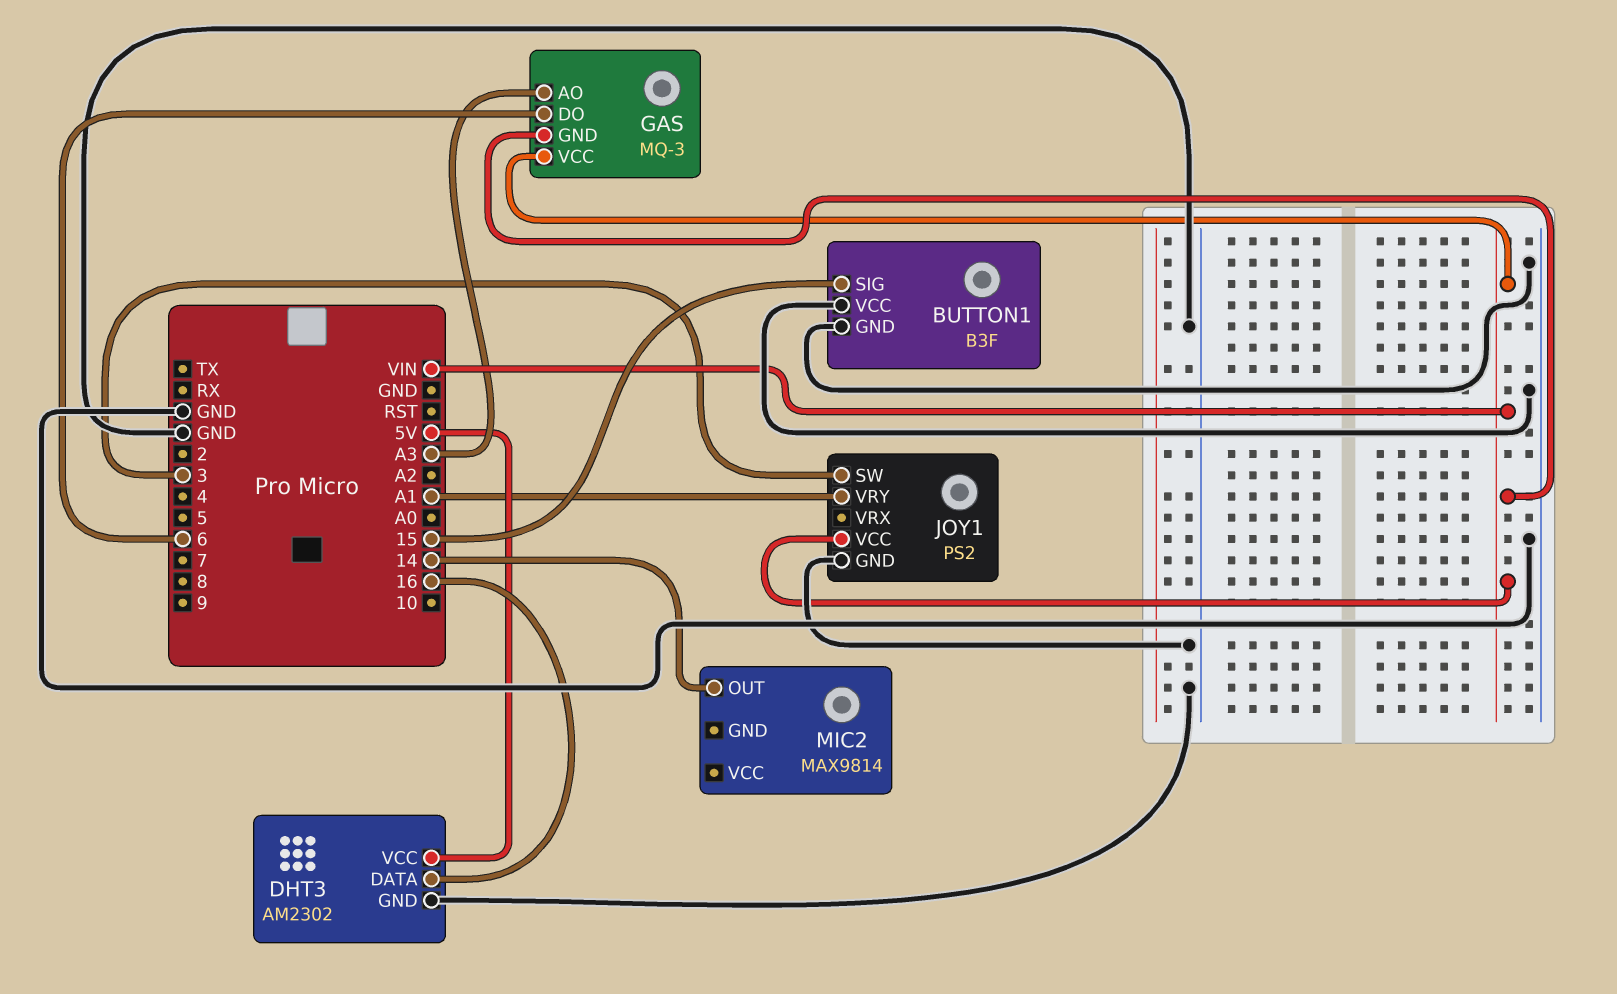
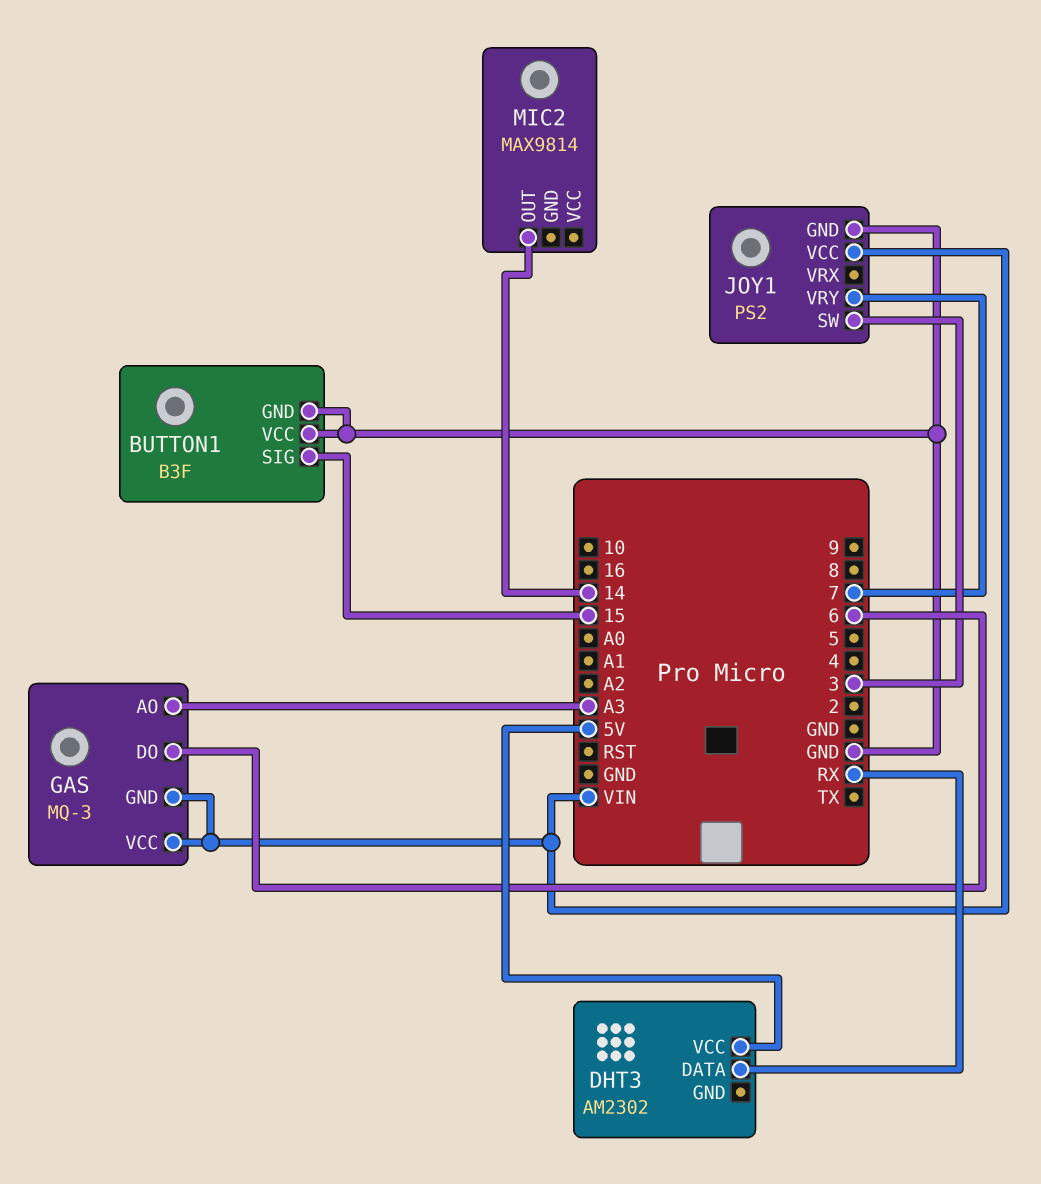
DHT3 pin DATA: 16 -> RX
DHT3 pin GND: GND -> none
JOY1 pin VRY: A1 -> 7

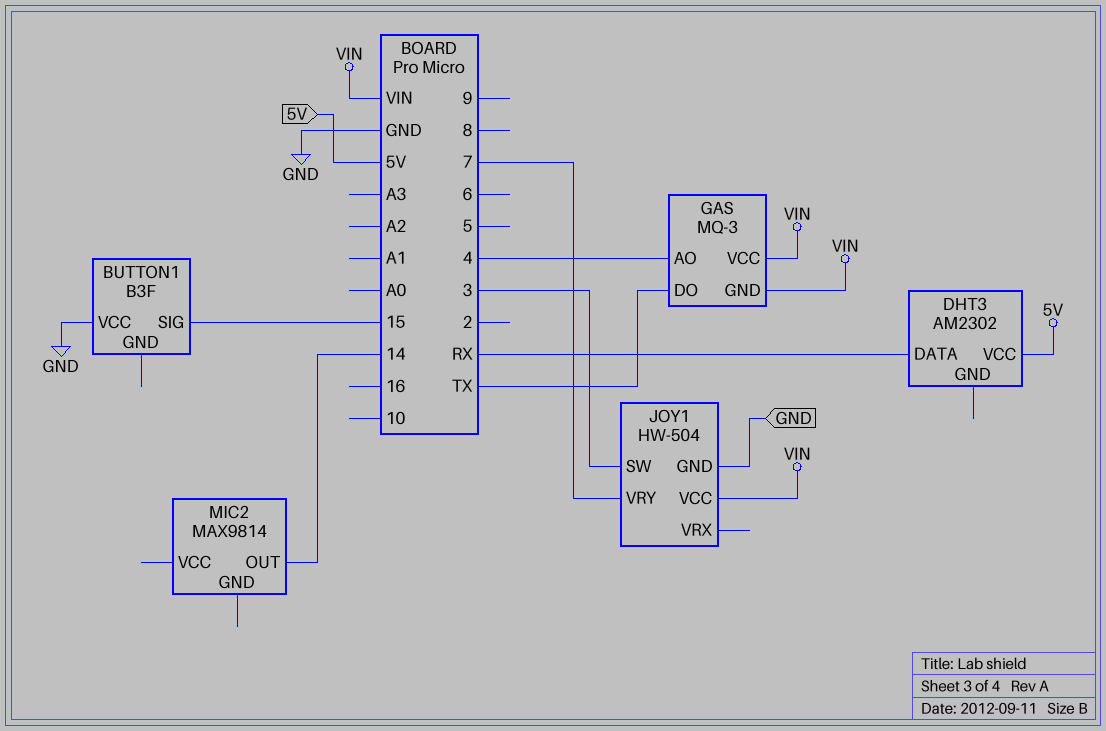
BUTTON1 pin GND: GND -> none
GAS pin AO: A3 -> 4
GAS pin DO: 6 -> TX
JOY1: PS2 -> HW-504

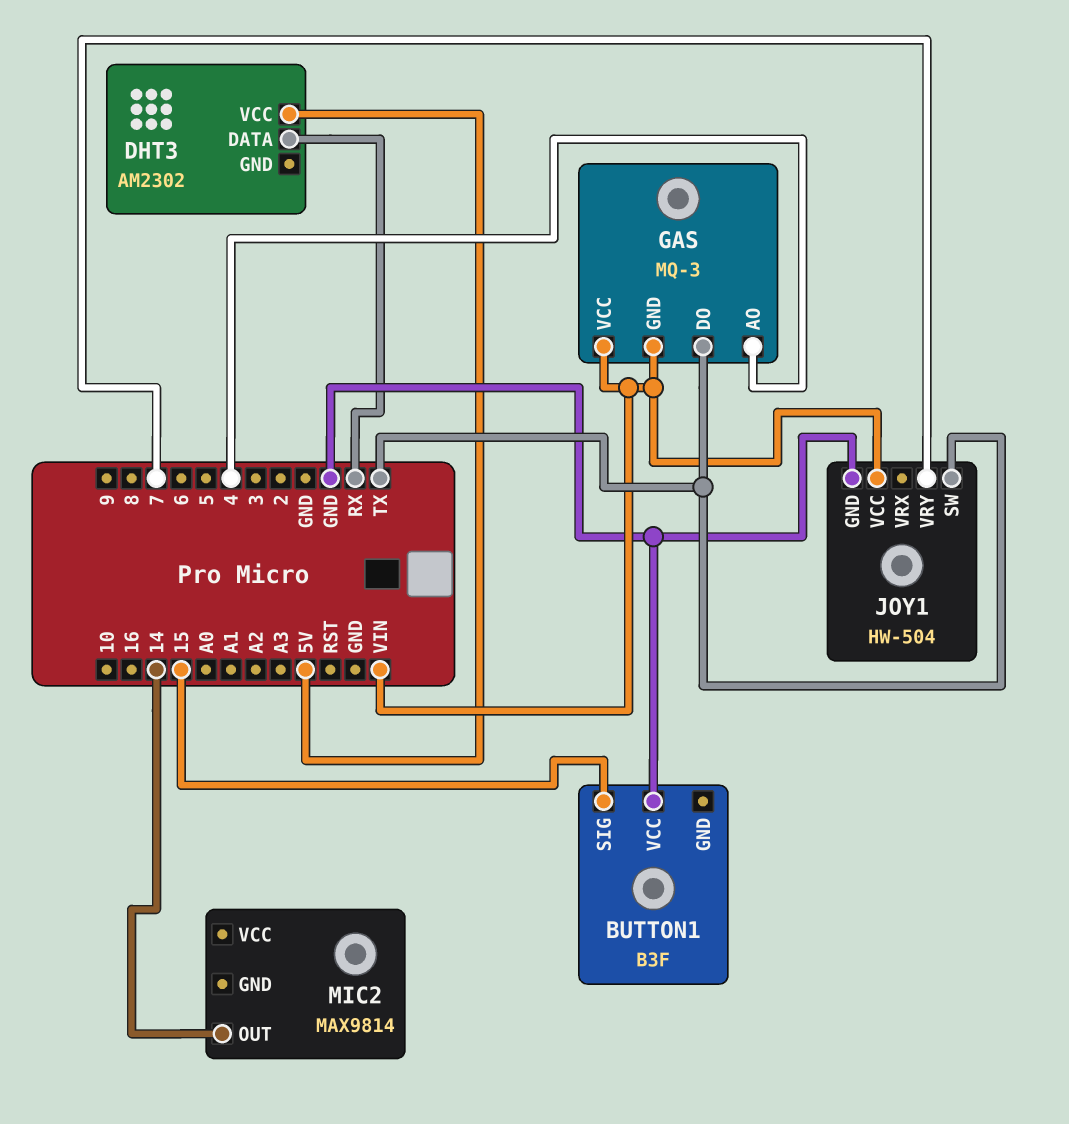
JOY1 pin SW: 3 -> TX

